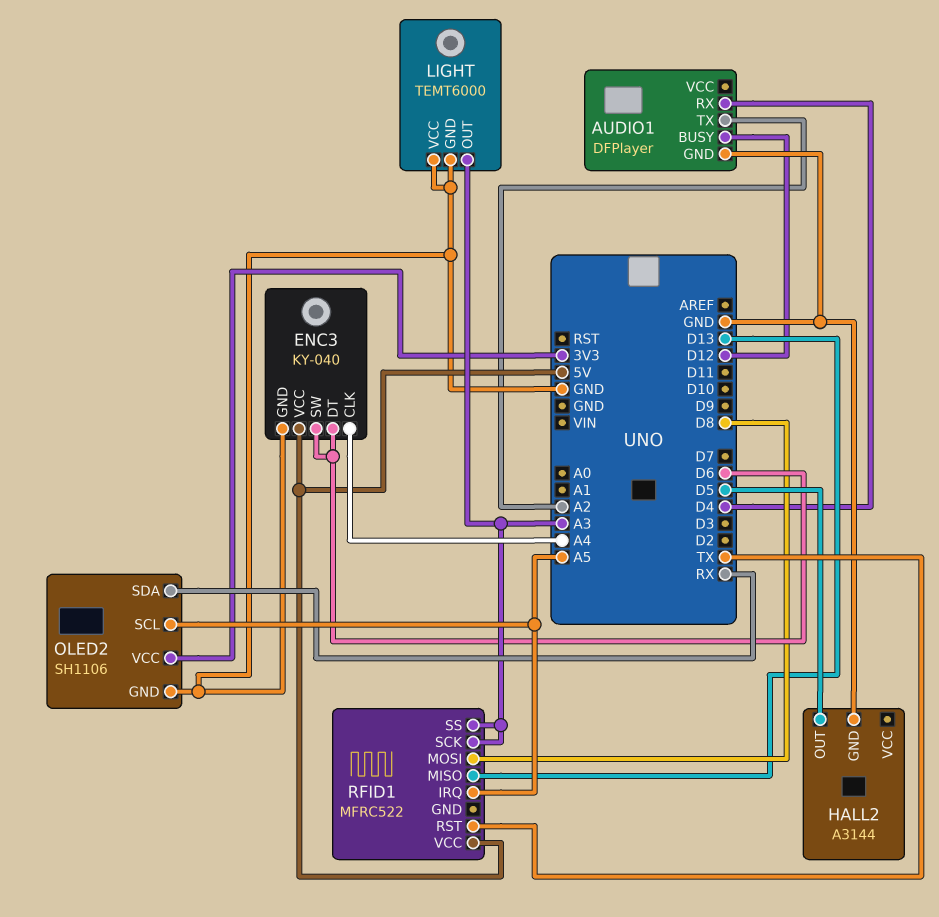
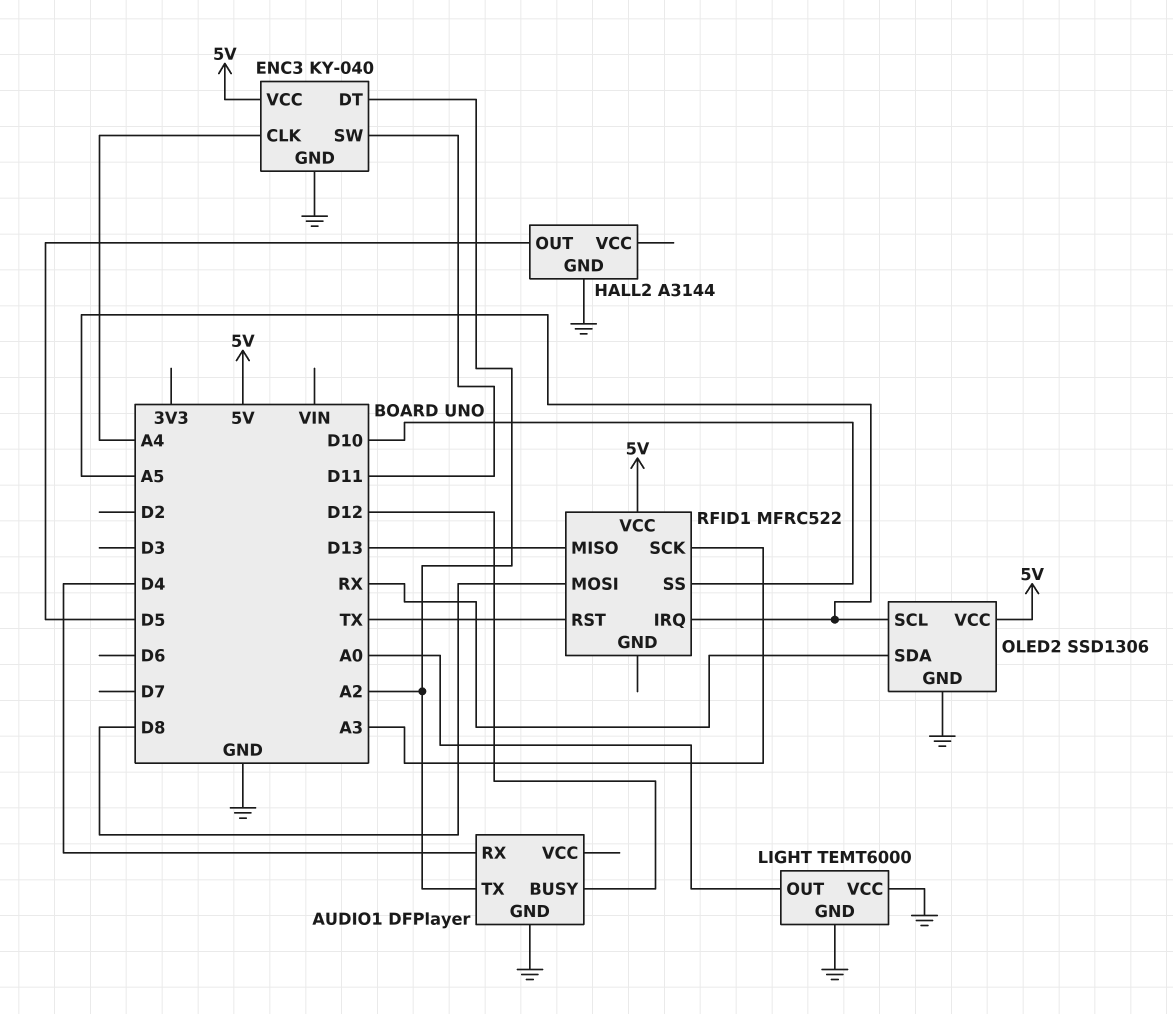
ENC3 pin DT: D6 -> A2
ENC3 pin SW: D6 -> D11
LIGHT pin OUT: A3 -> A0
OLED2: SH1106 -> SSD1306
OLED2 pin VCC: 3V3 -> 5V
RFID1 pin SS: A3 -> D10

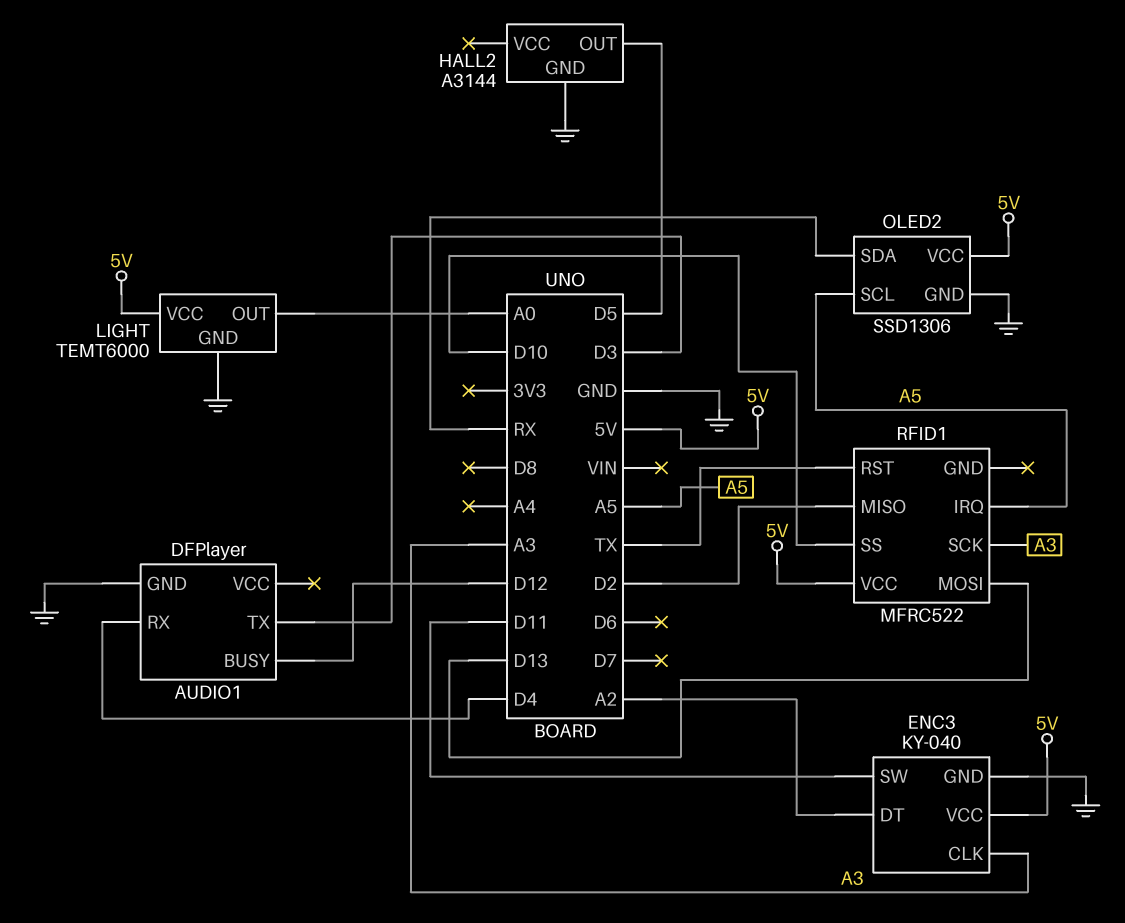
AUDIO1 pin TX: A2 -> D3
ENC3 pin CLK: A4 -> A3
LIGHT pin VCC: GND -> 5V
RFID1 pin MISO: D13 -> D2
RFID1 pin MOSI: D8 -> D13

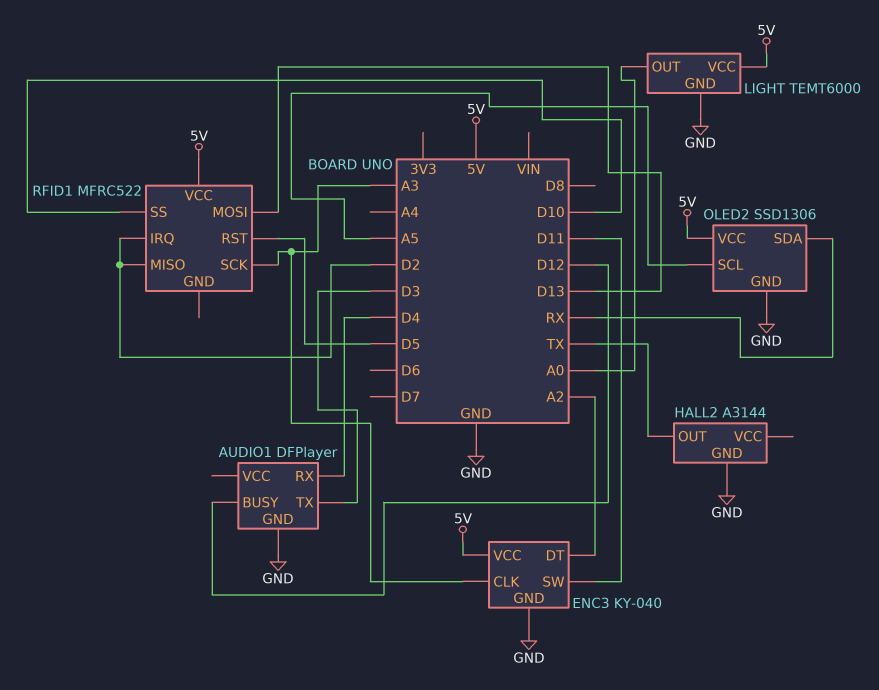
HALL2 pin OUT: D5 -> TX
RFID1 pin IRQ: A5 -> D2
RFID1 pin RST: TX -> D5

